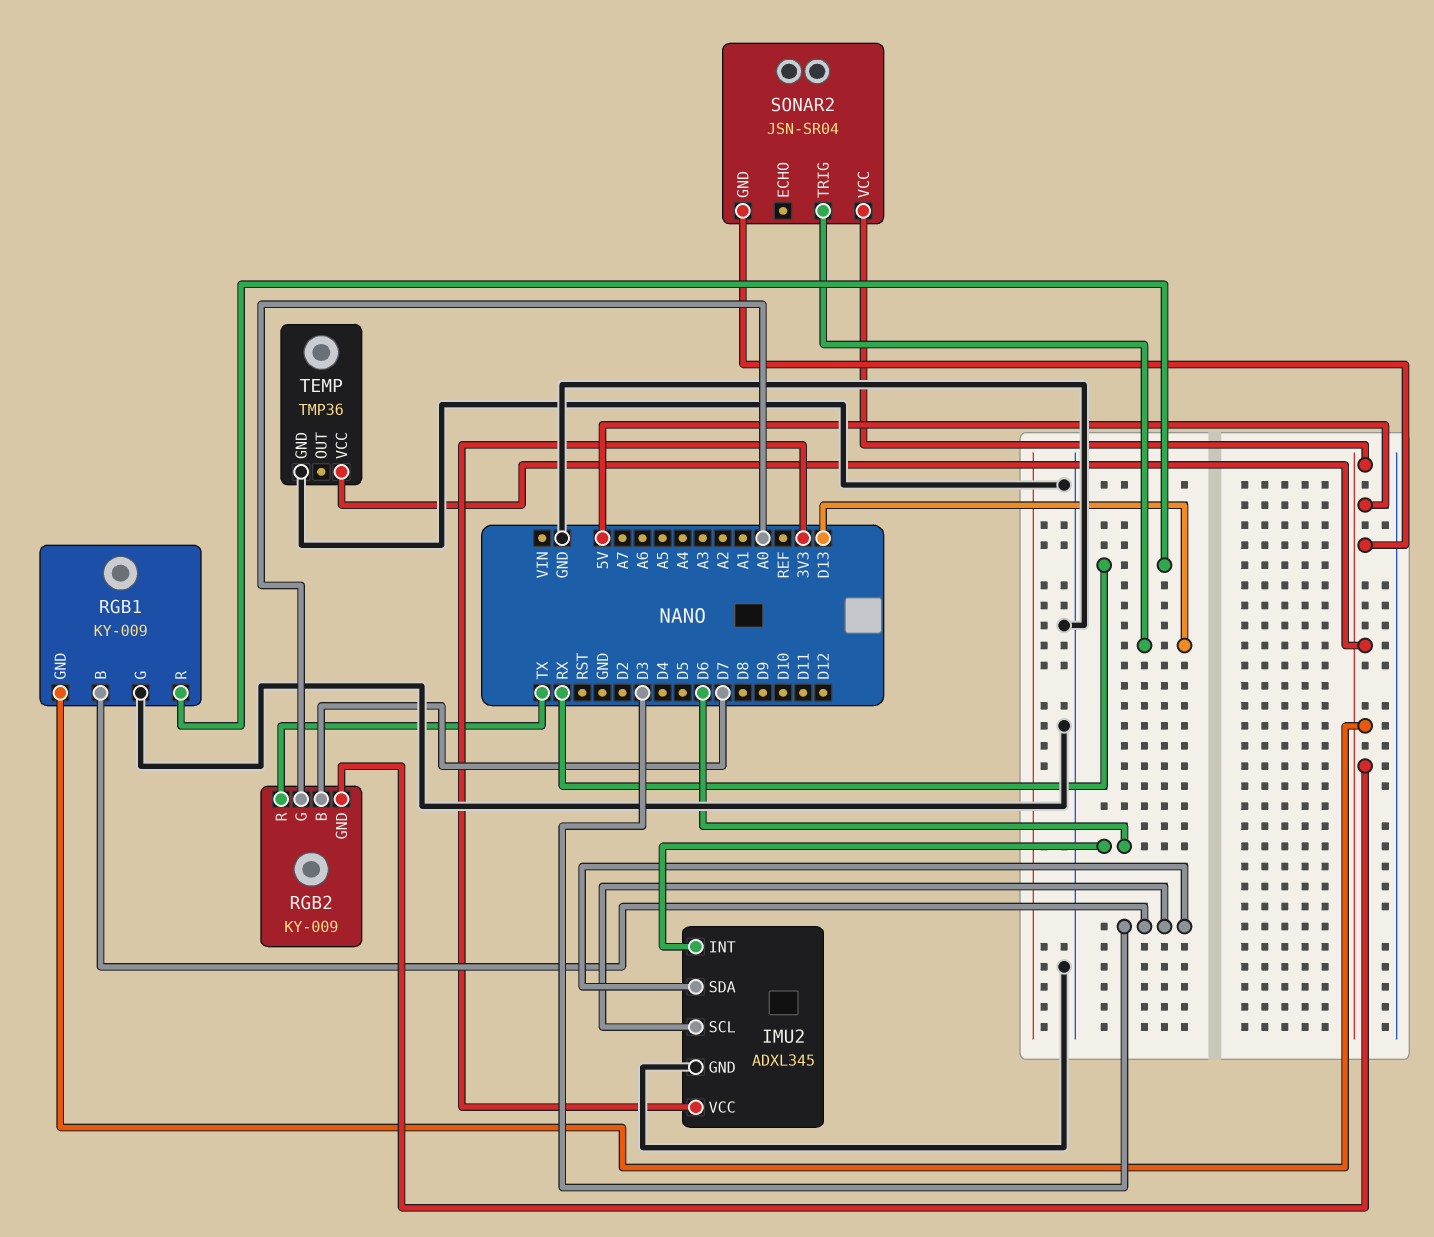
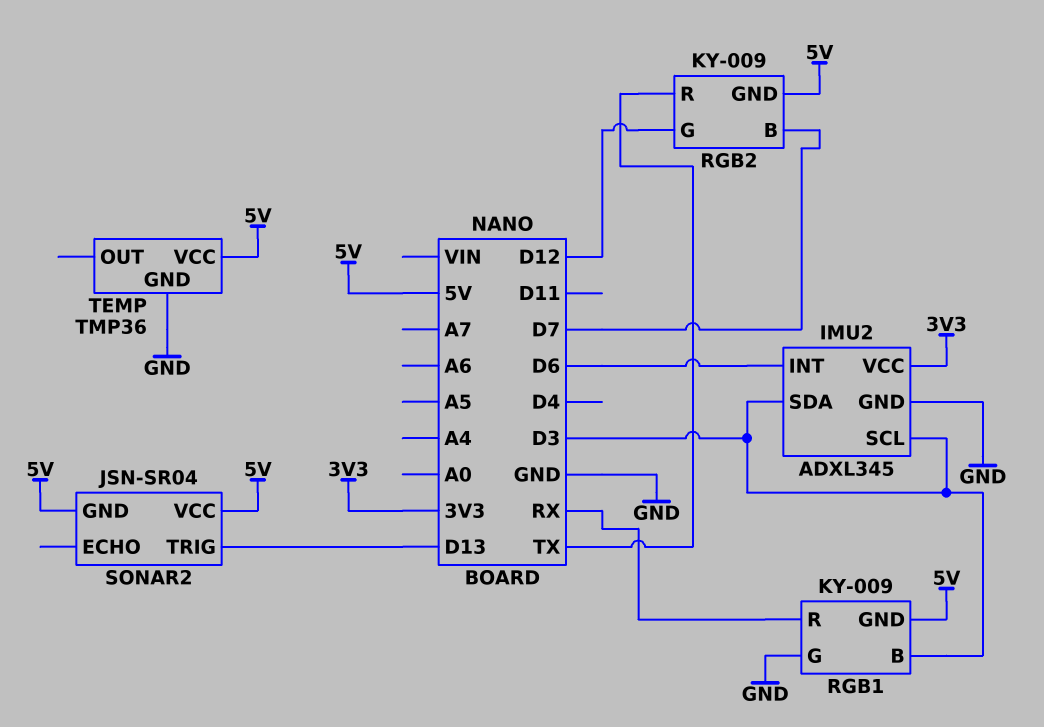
RGB2 pin G: A0 -> D12

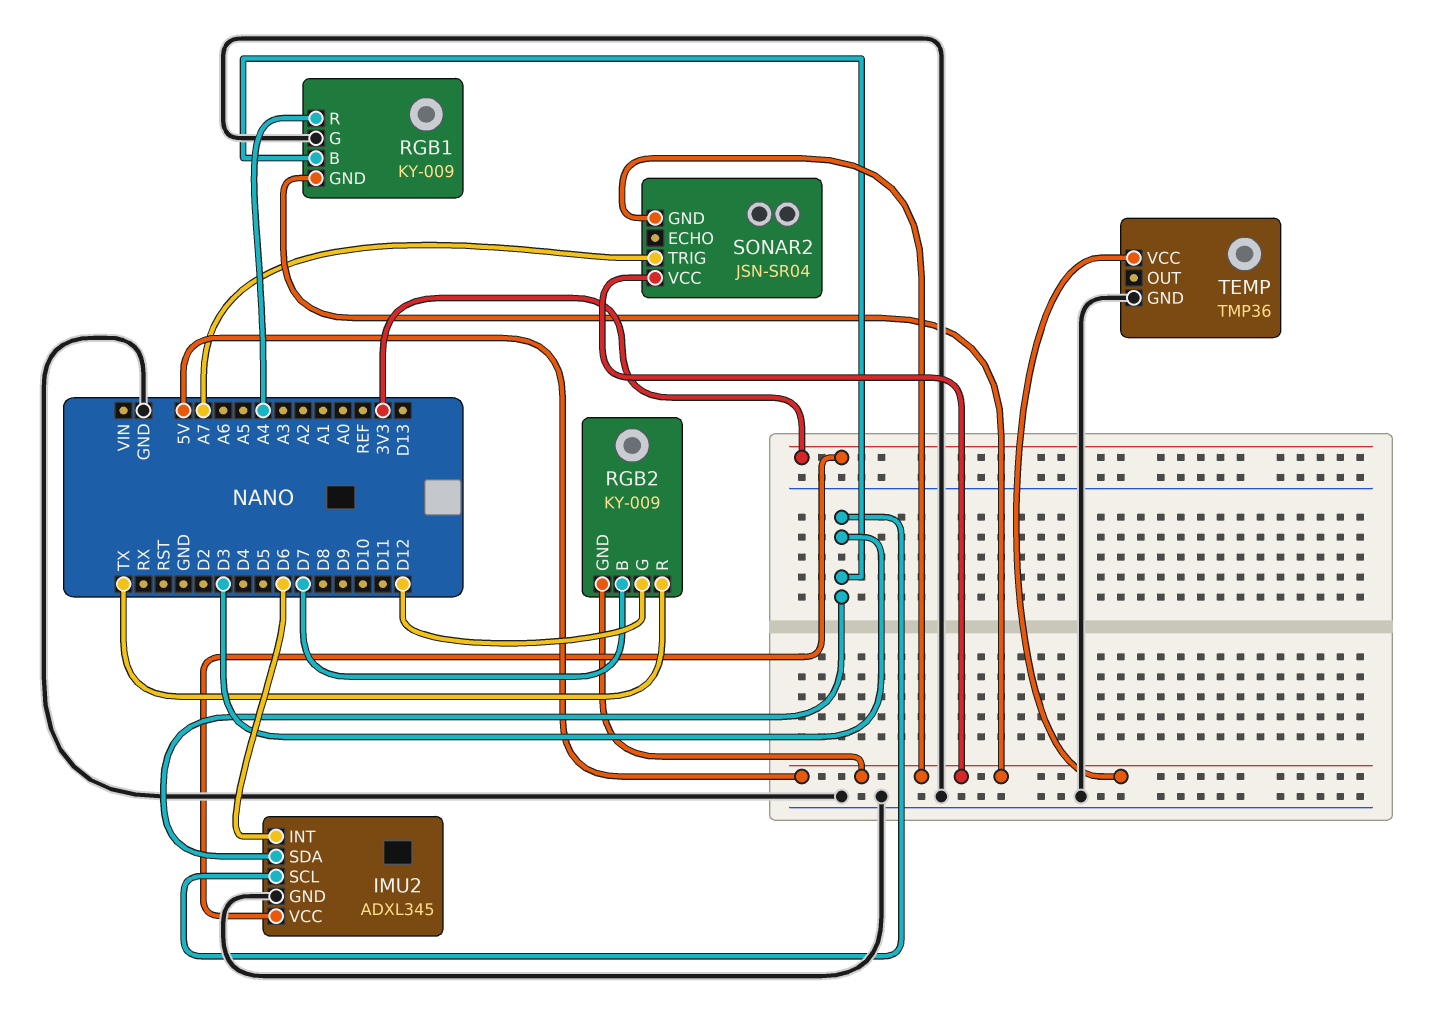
RGB1 pin R: RX -> A4
SONAR2 pin TRIG: D13 -> A7

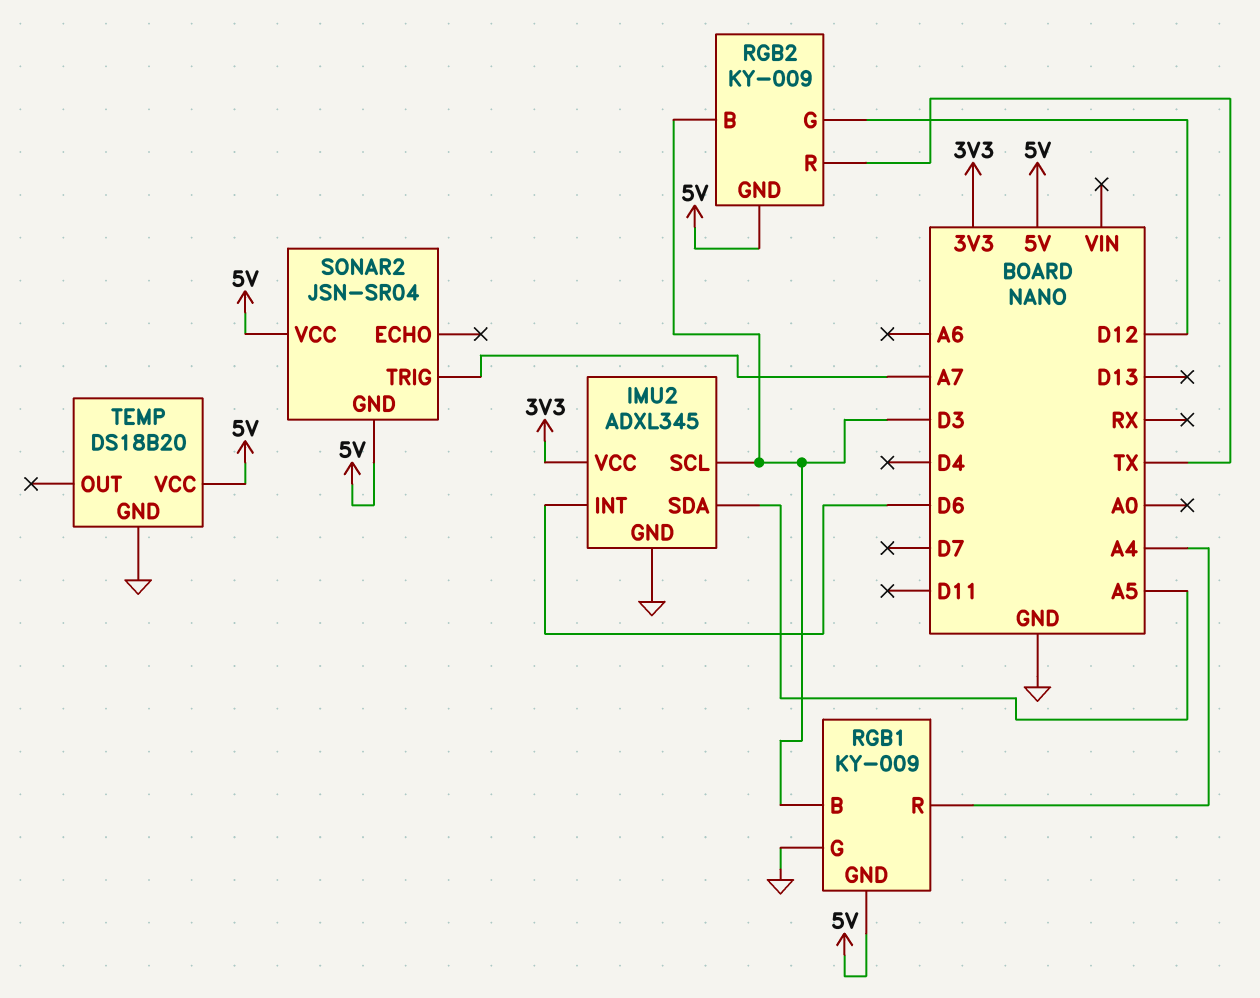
IMU2 pin SDA: D3 -> A5
RGB2 pin B: D7 -> D3
TEMP: TMP36 -> DS18B20

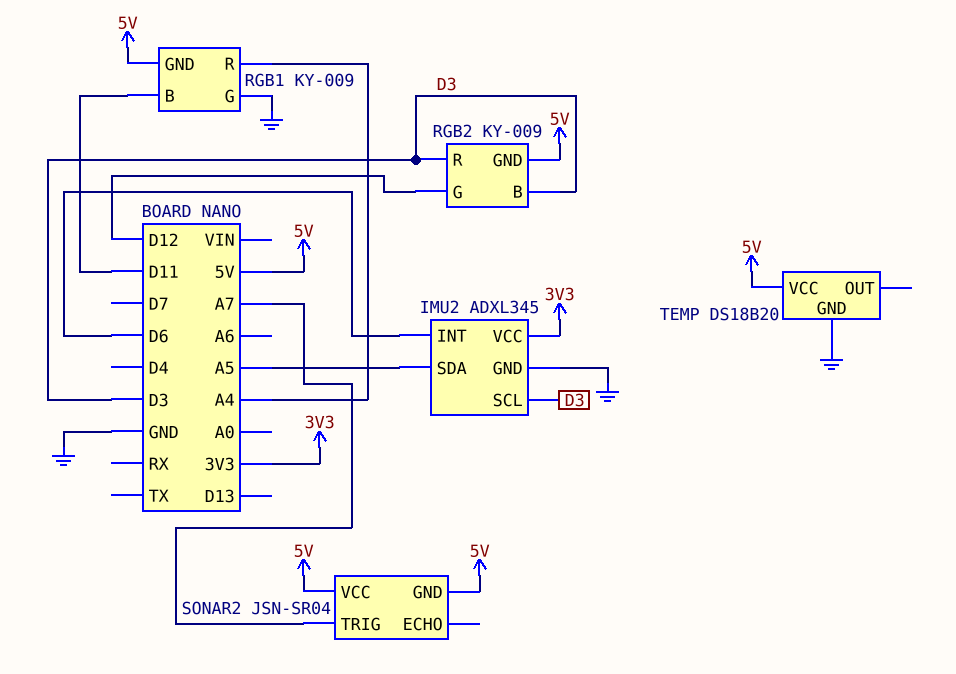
RGB1 pin B: D3 -> D11
RGB2 pin R: TX -> D3

